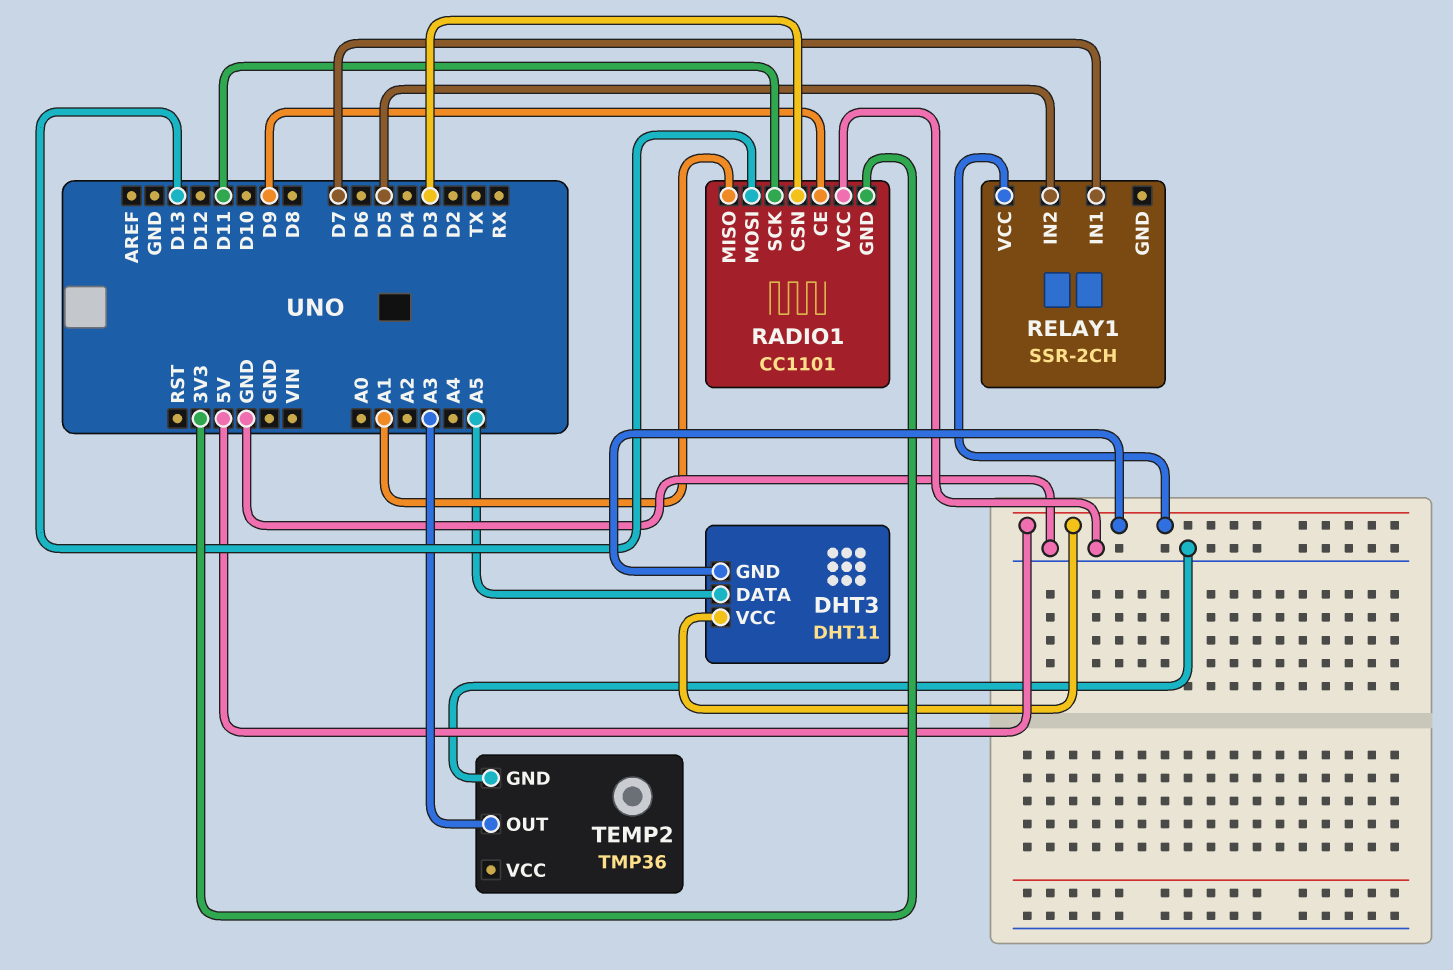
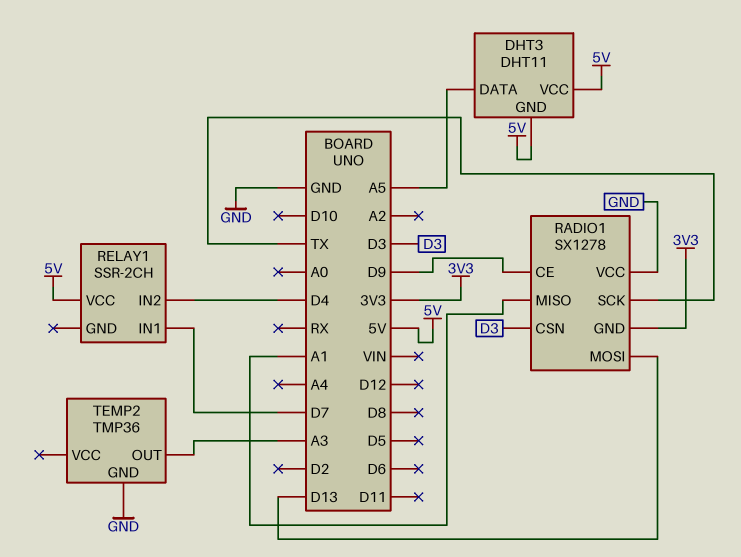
RADIO1: CC1101 -> SX1278
RADIO1 pin SCK: D11 -> TX
RELAY1 pin IN2: D5 -> D4

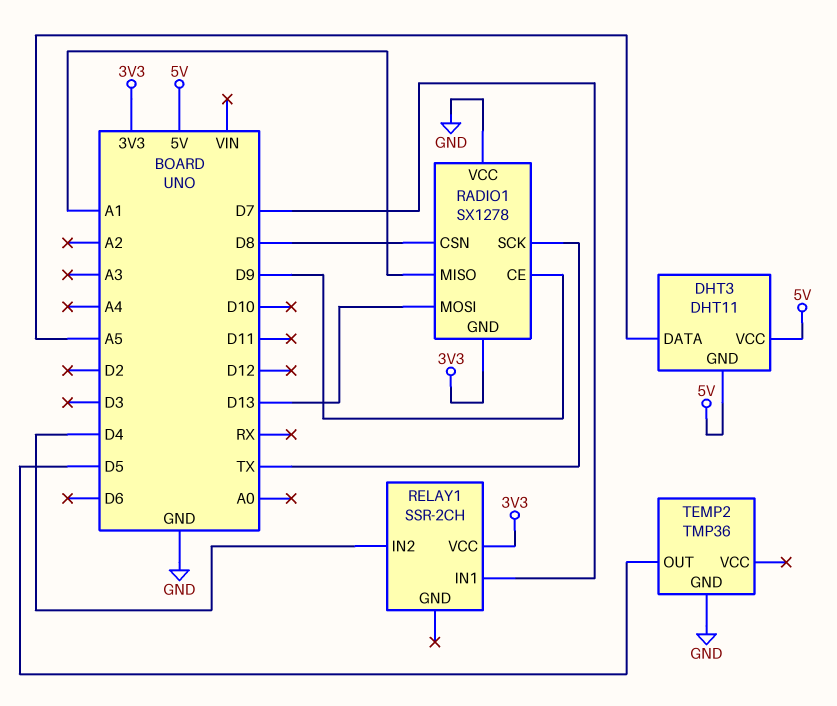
RADIO1 pin CSN: D3 -> D8
RELAY1 pin VCC: 5V -> 3V3
TEMP2 pin OUT: A3 -> D5

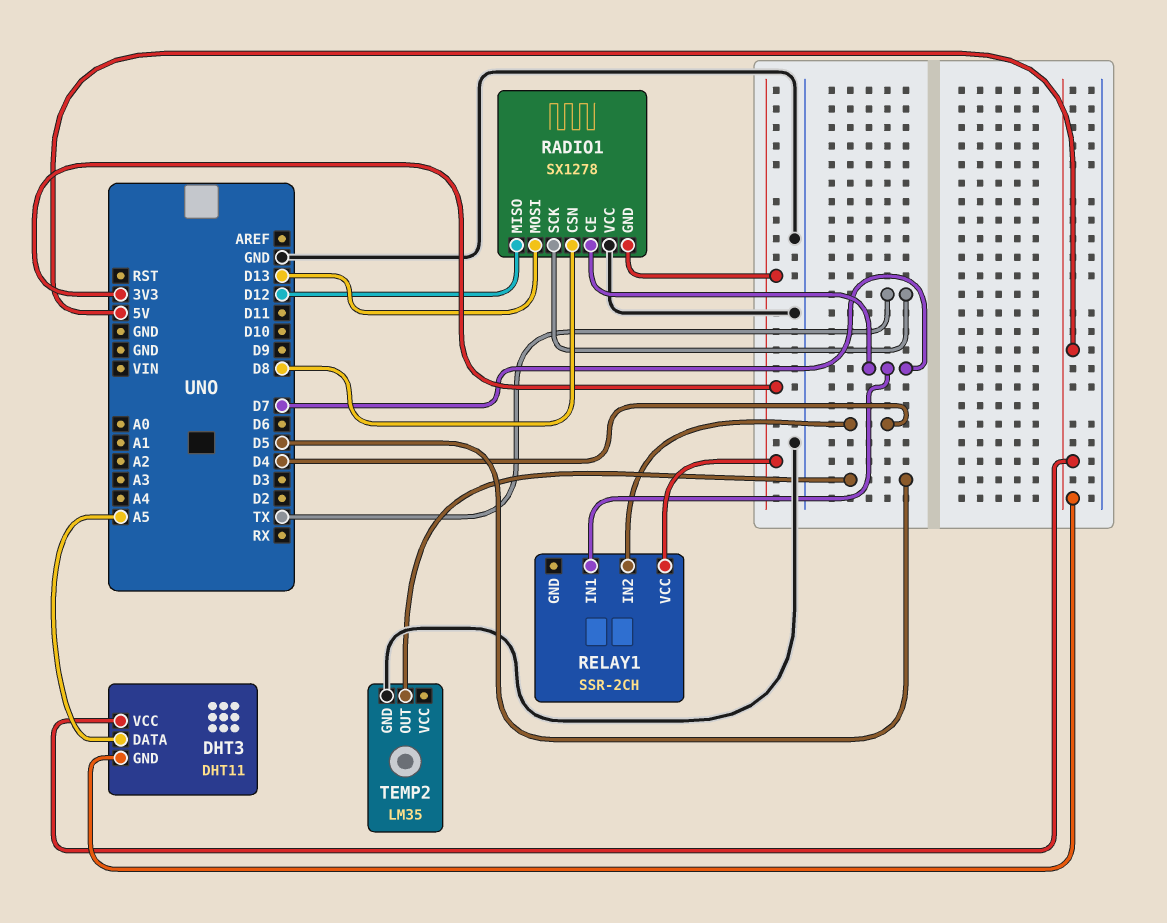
RADIO1 pin CE: D9 -> D7
RADIO1 pin MISO: A1 -> D12
TEMP2: TMP36 -> LM35

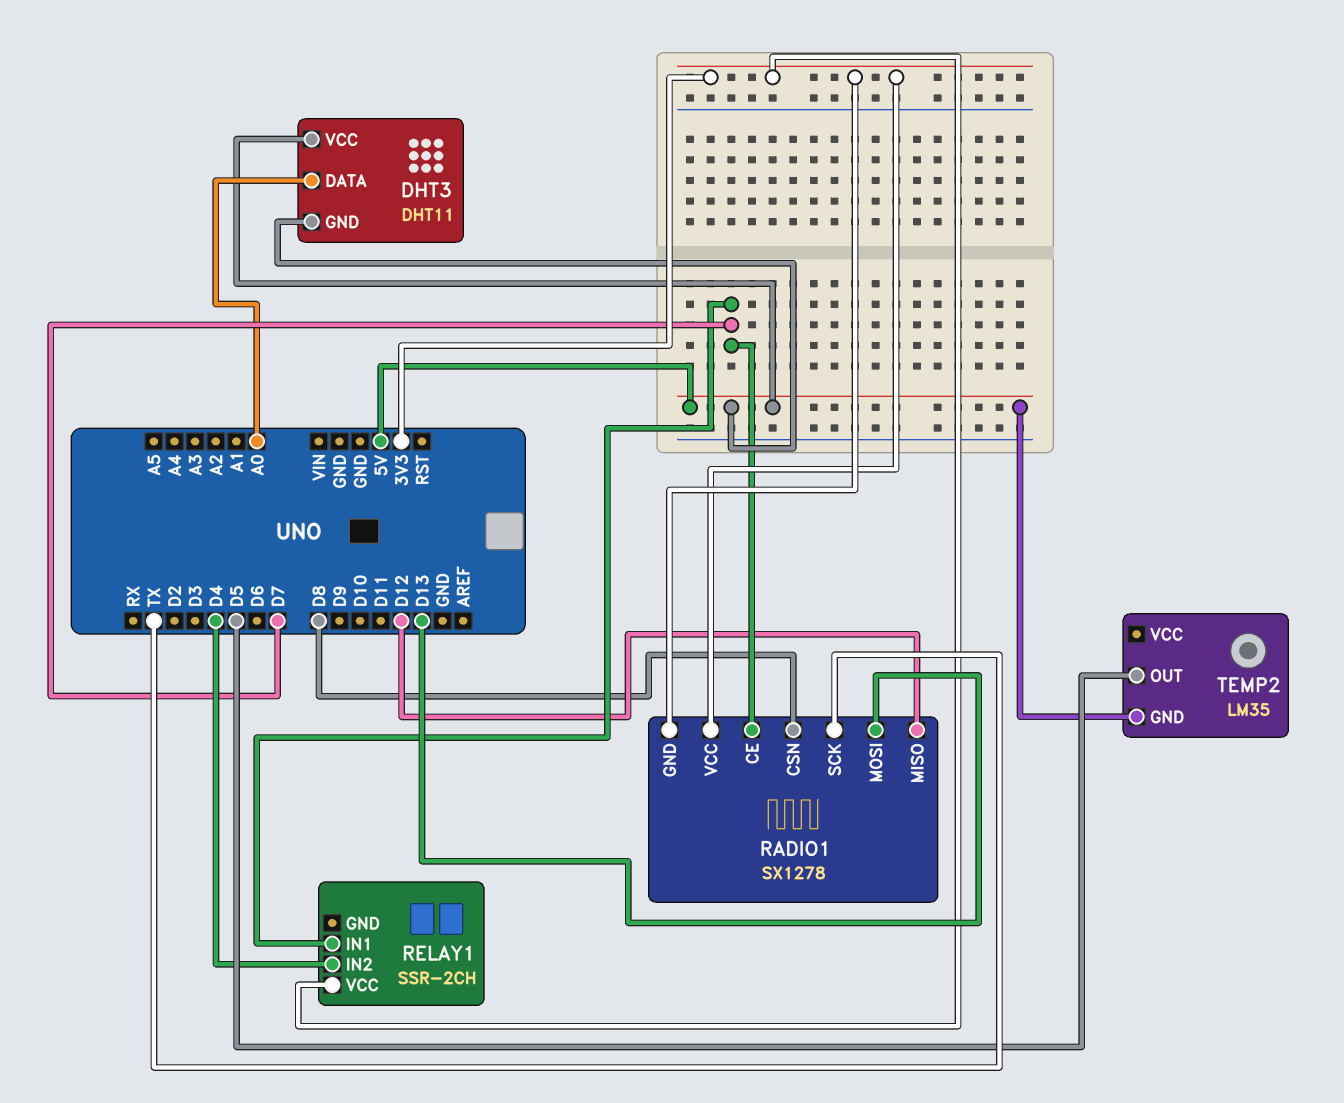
DHT3 pin DATA: A5 -> A0
RADIO1 pin VCC: GND -> 3V3
TEMP2 pin GND: GND -> 5V

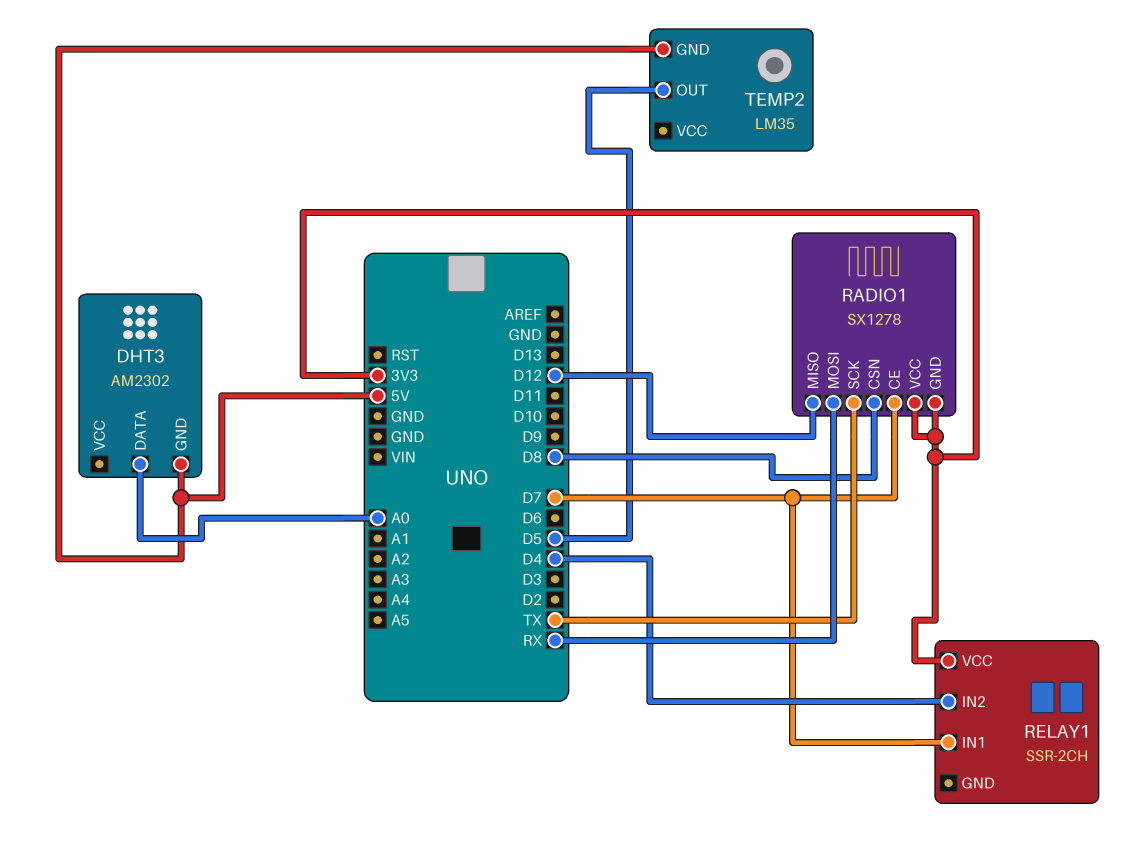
DHT3: DHT11 -> AM2302
DHT3 pin VCC: 5V -> none
RADIO1 pin MOSI: D13 -> RX

